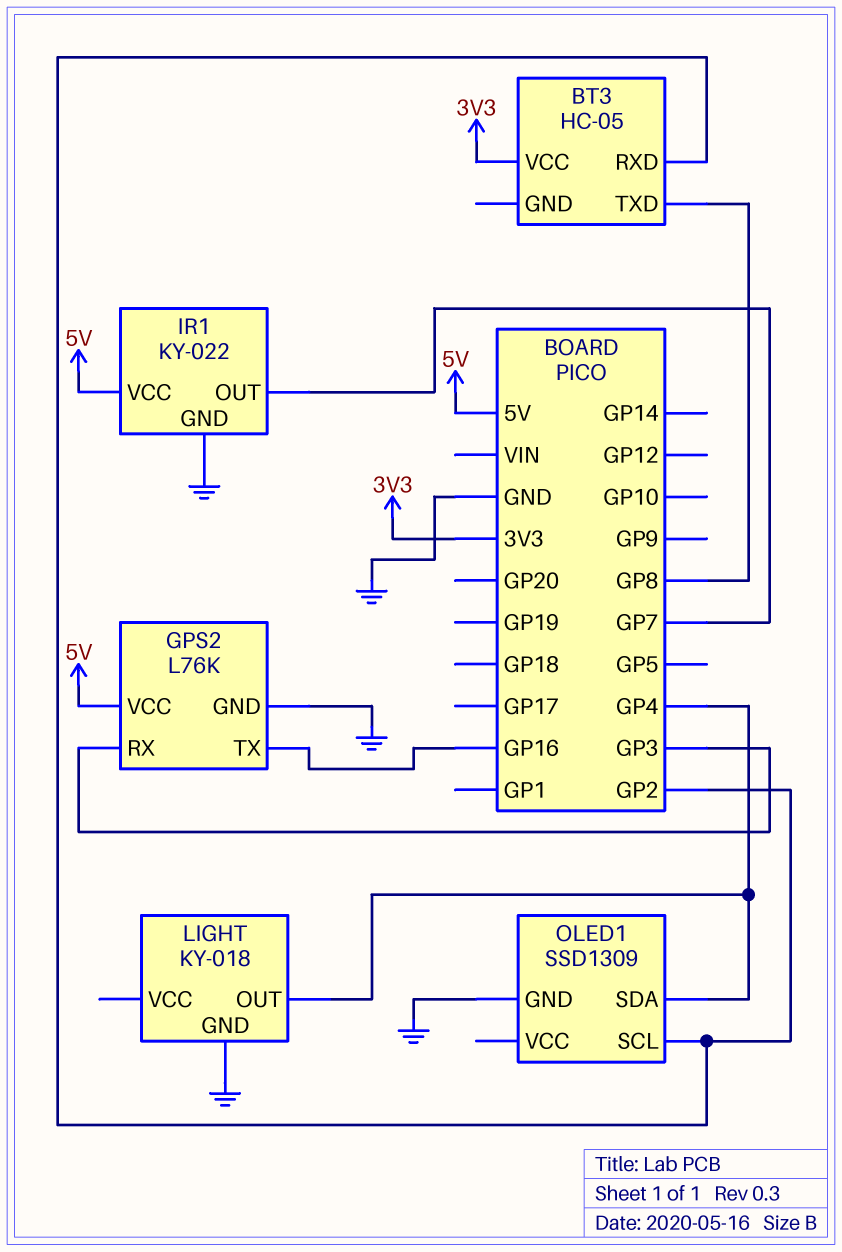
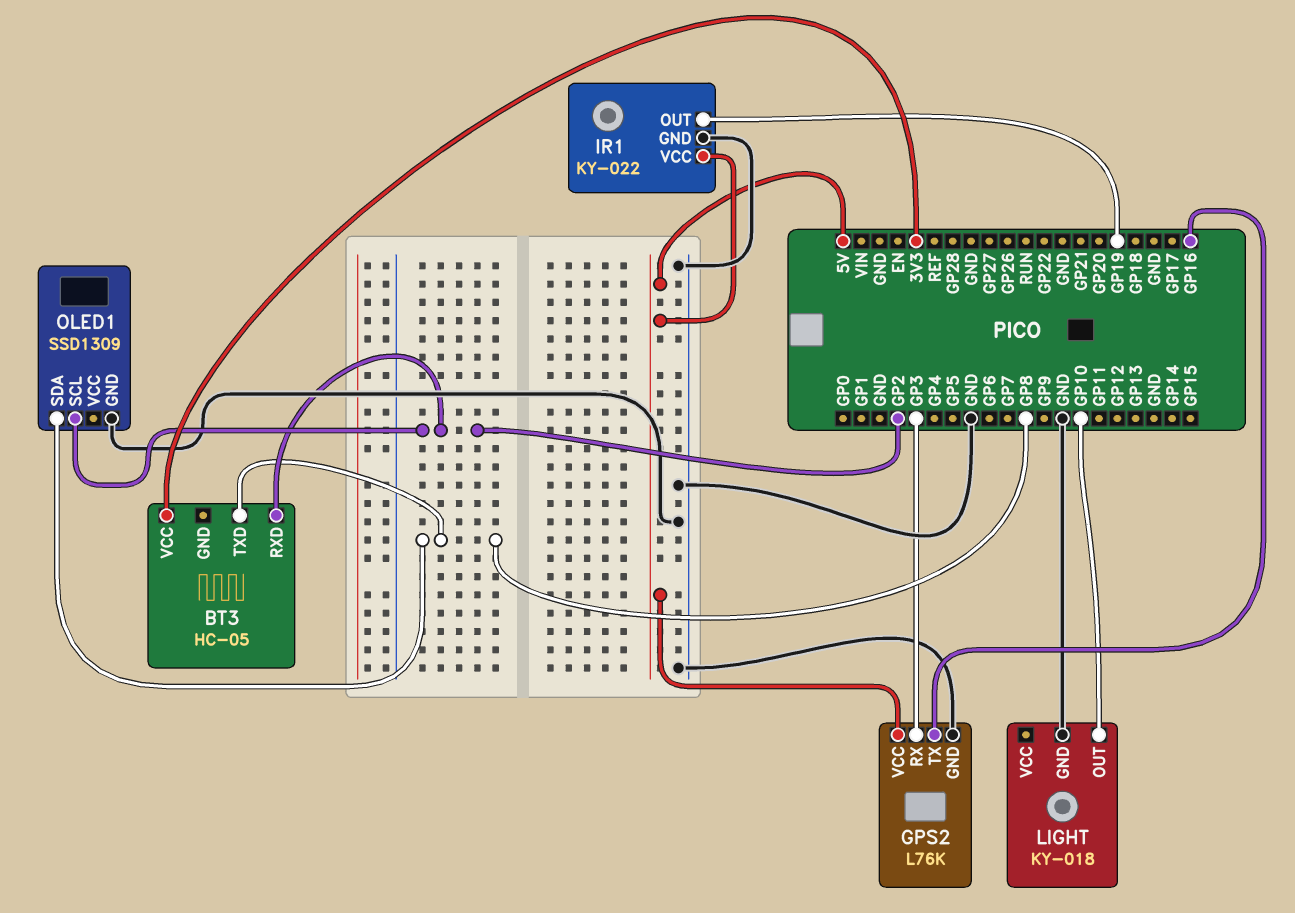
IR1 pin OUT: GP7 -> GP19
LIGHT pin OUT: GP4 -> GP10
OLED1 pin SDA: GP4 -> GP8

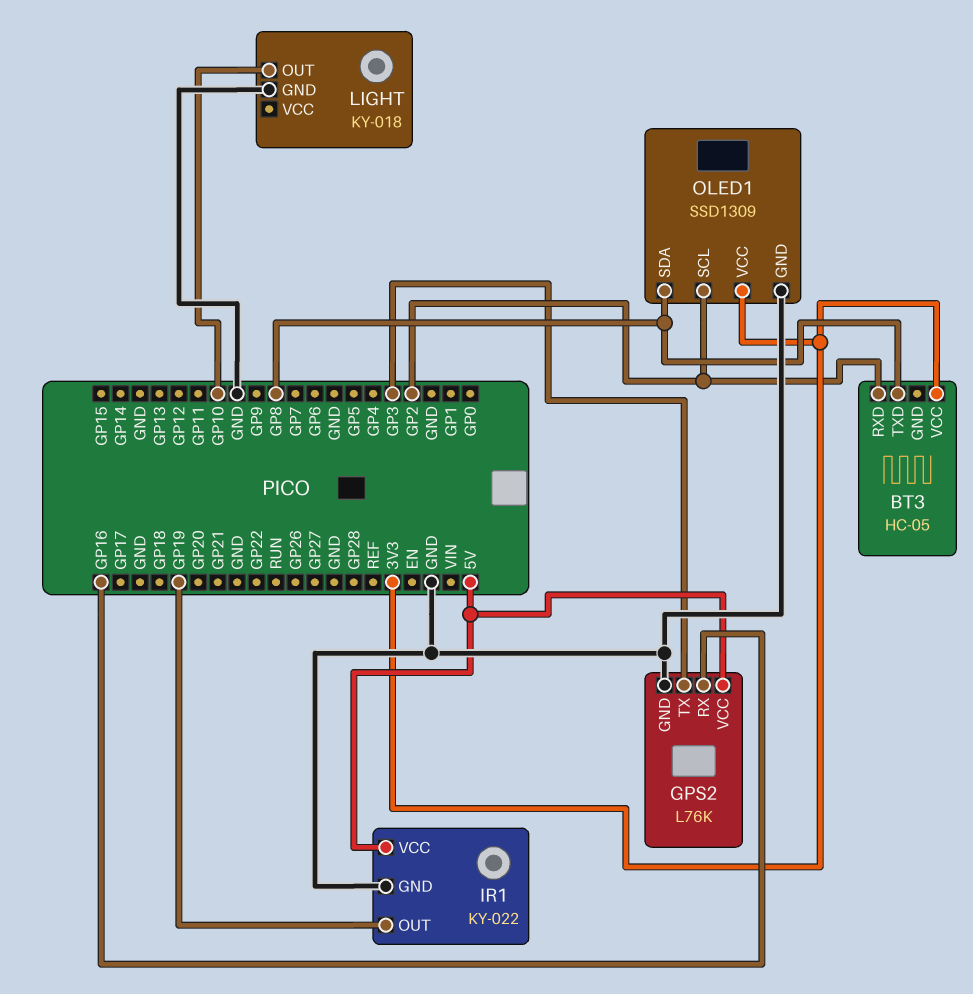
GPS2 pin RX: GP3 -> GP16
GPS2 pin TX: GP16 -> GP3
OLED1 pin VCC: none -> 3V3

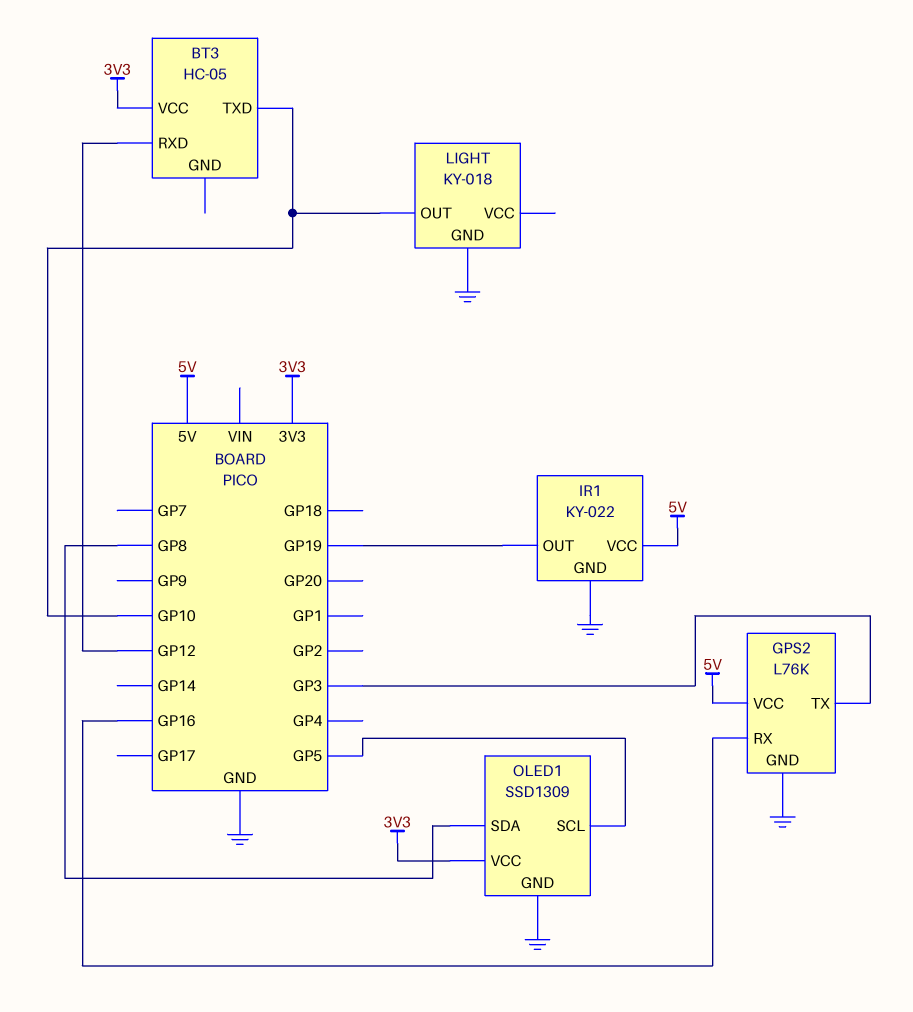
BT3 pin RXD: GP2 -> GP12
BT3 pin TXD: GP8 -> GP10
OLED1 pin SCL: GP2 -> GP5

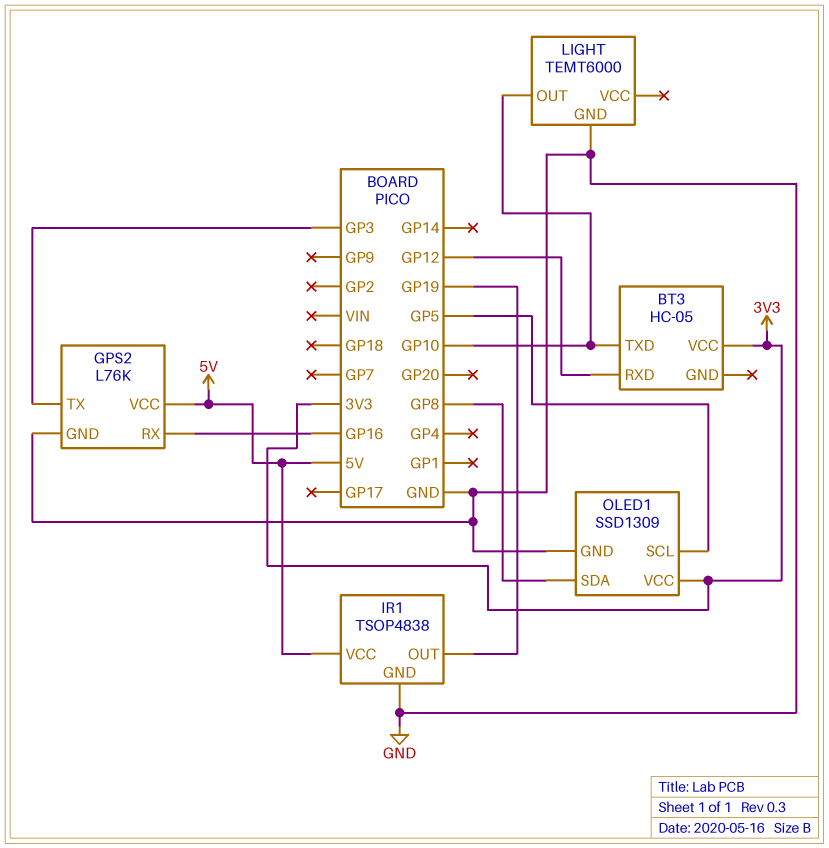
IR1: KY-022 -> TSOP4838
LIGHT: KY-018 -> TEMT6000

